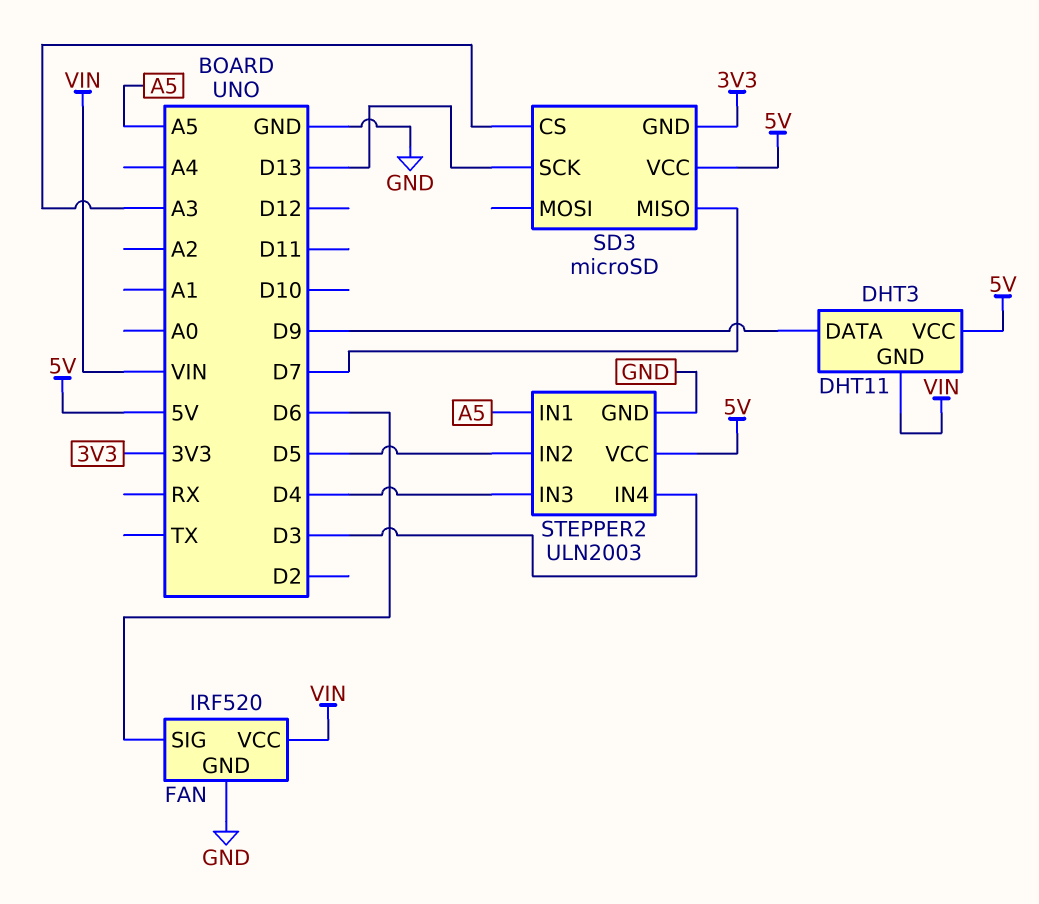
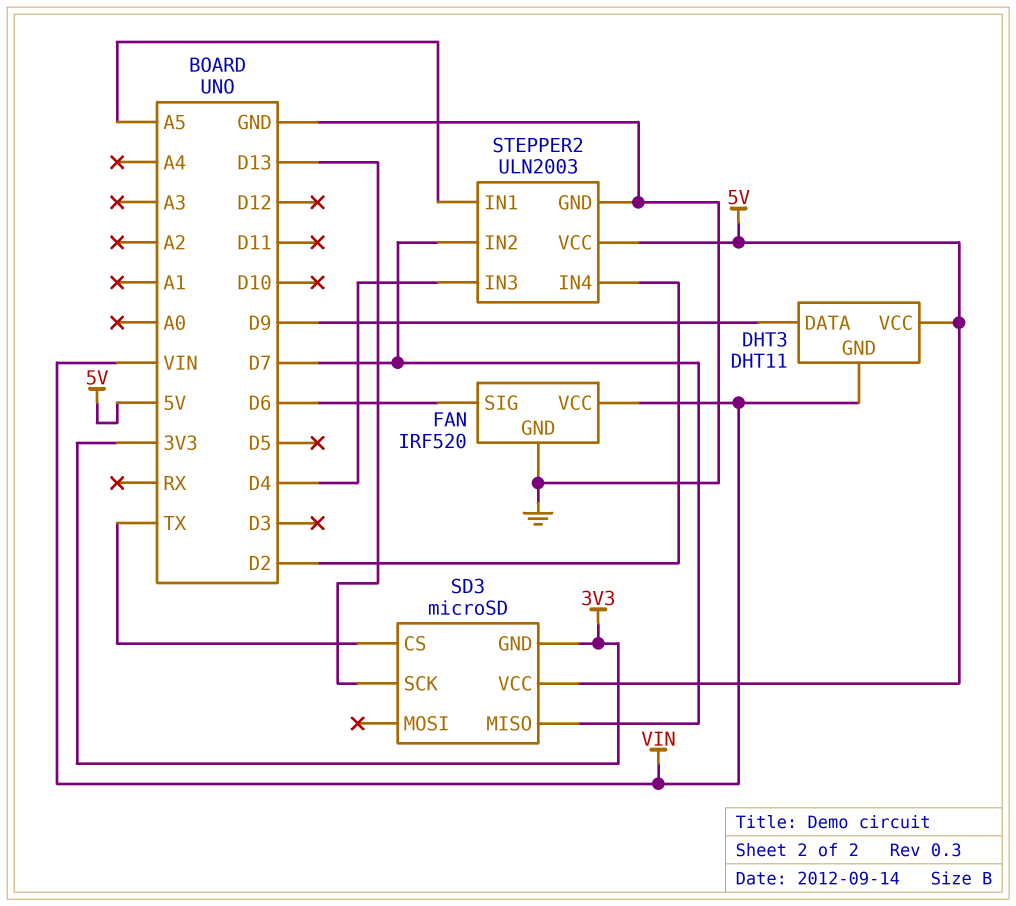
SD3 pin CS: A3 -> TX
STEPPER2 pin IN2: D5 -> D7
STEPPER2 pin IN4: D3 -> D2

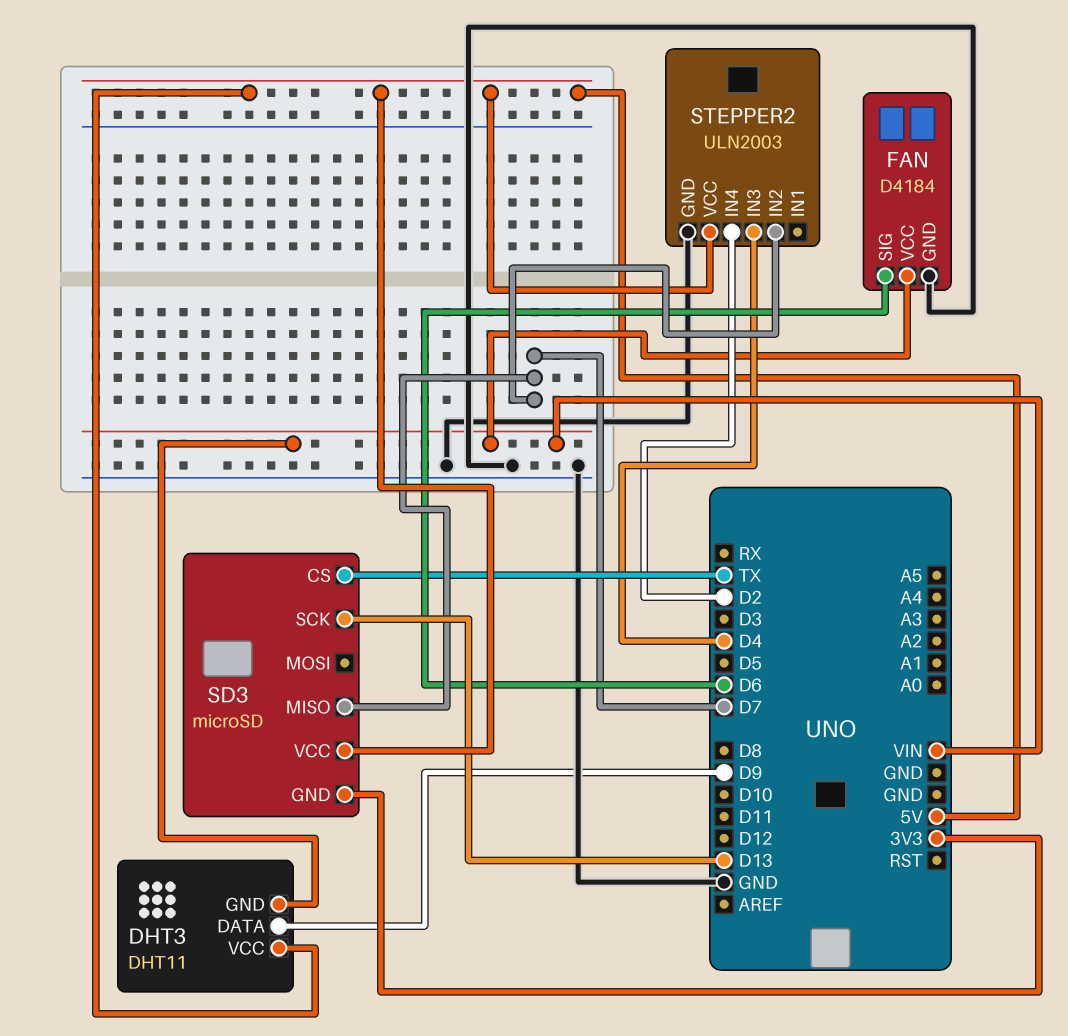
FAN: IRF520 -> D4184
STEPPER2 pin IN1: A5 -> none

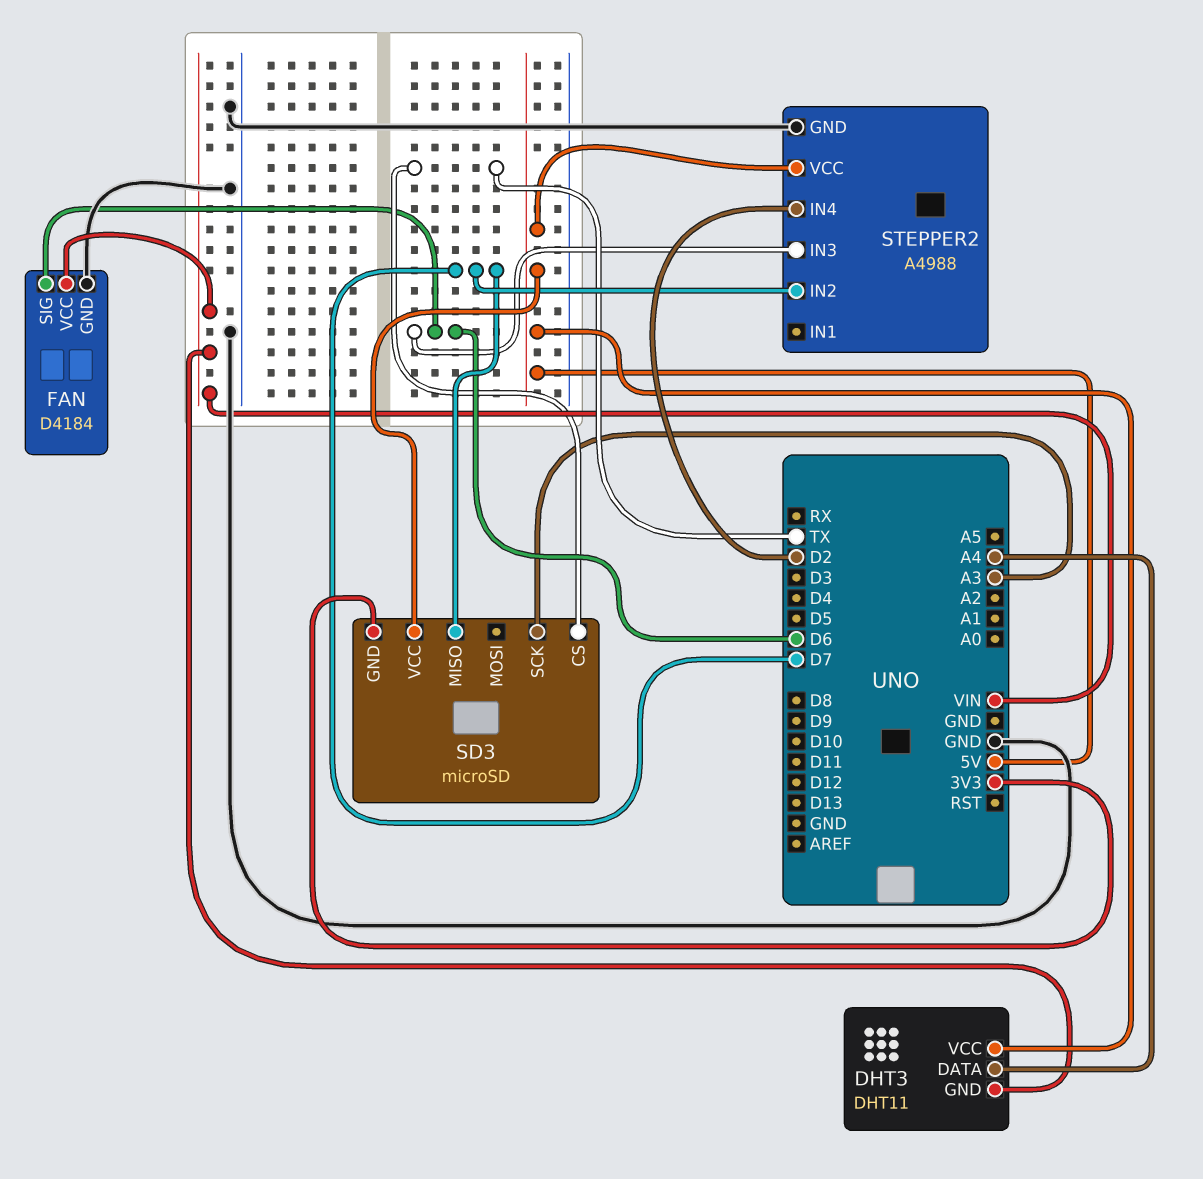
DHT3 pin DATA: D9 -> A4
SD3 pin SCK: D13 -> A3
STEPPER2: ULN2003 -> A4988
STEPPER2 pin IN3: D4 -> D6

